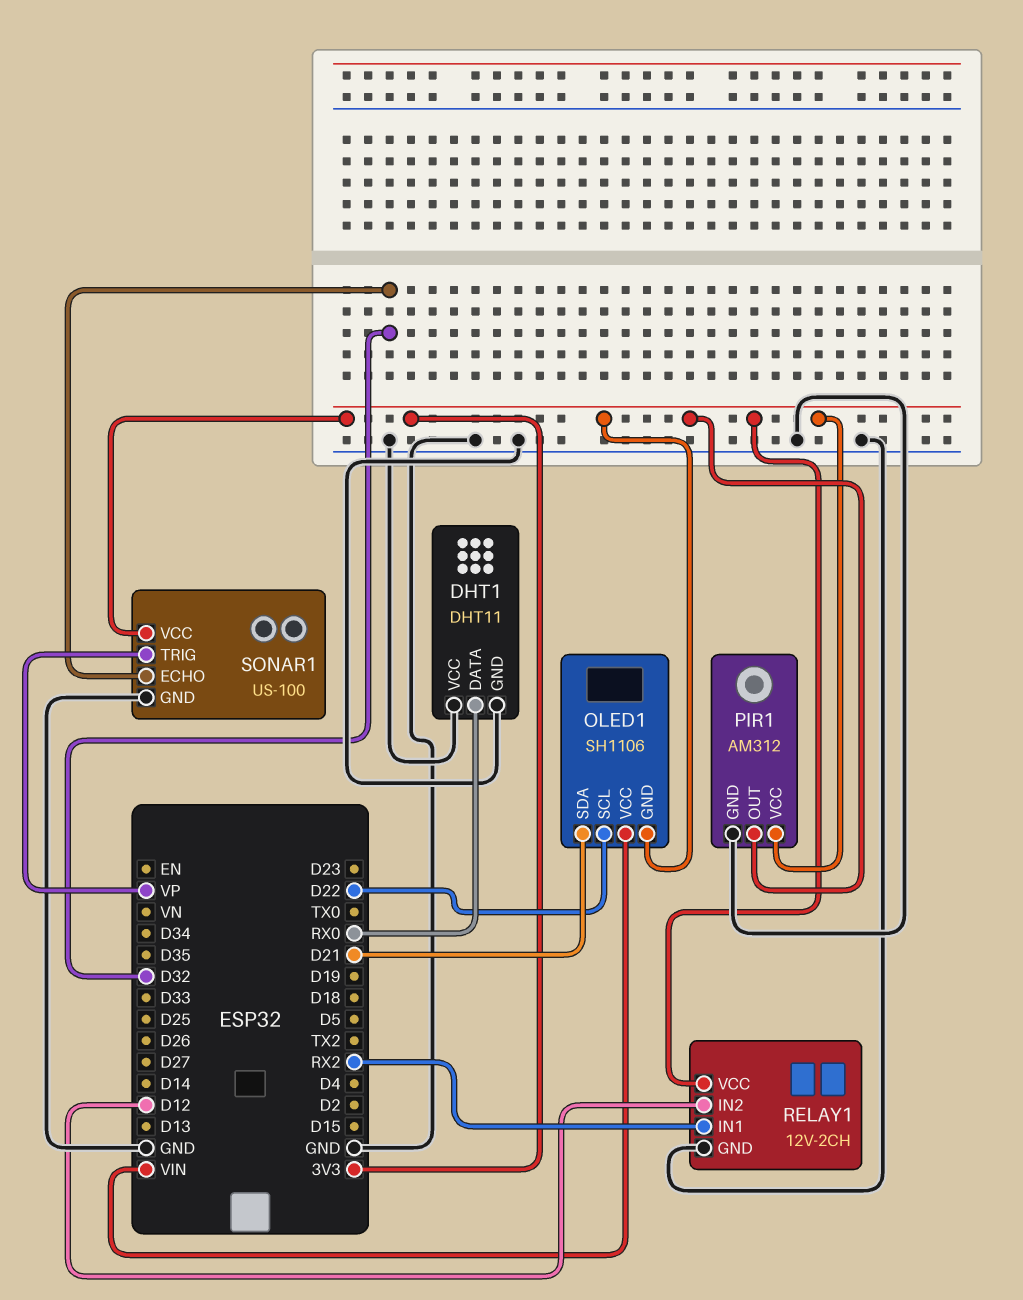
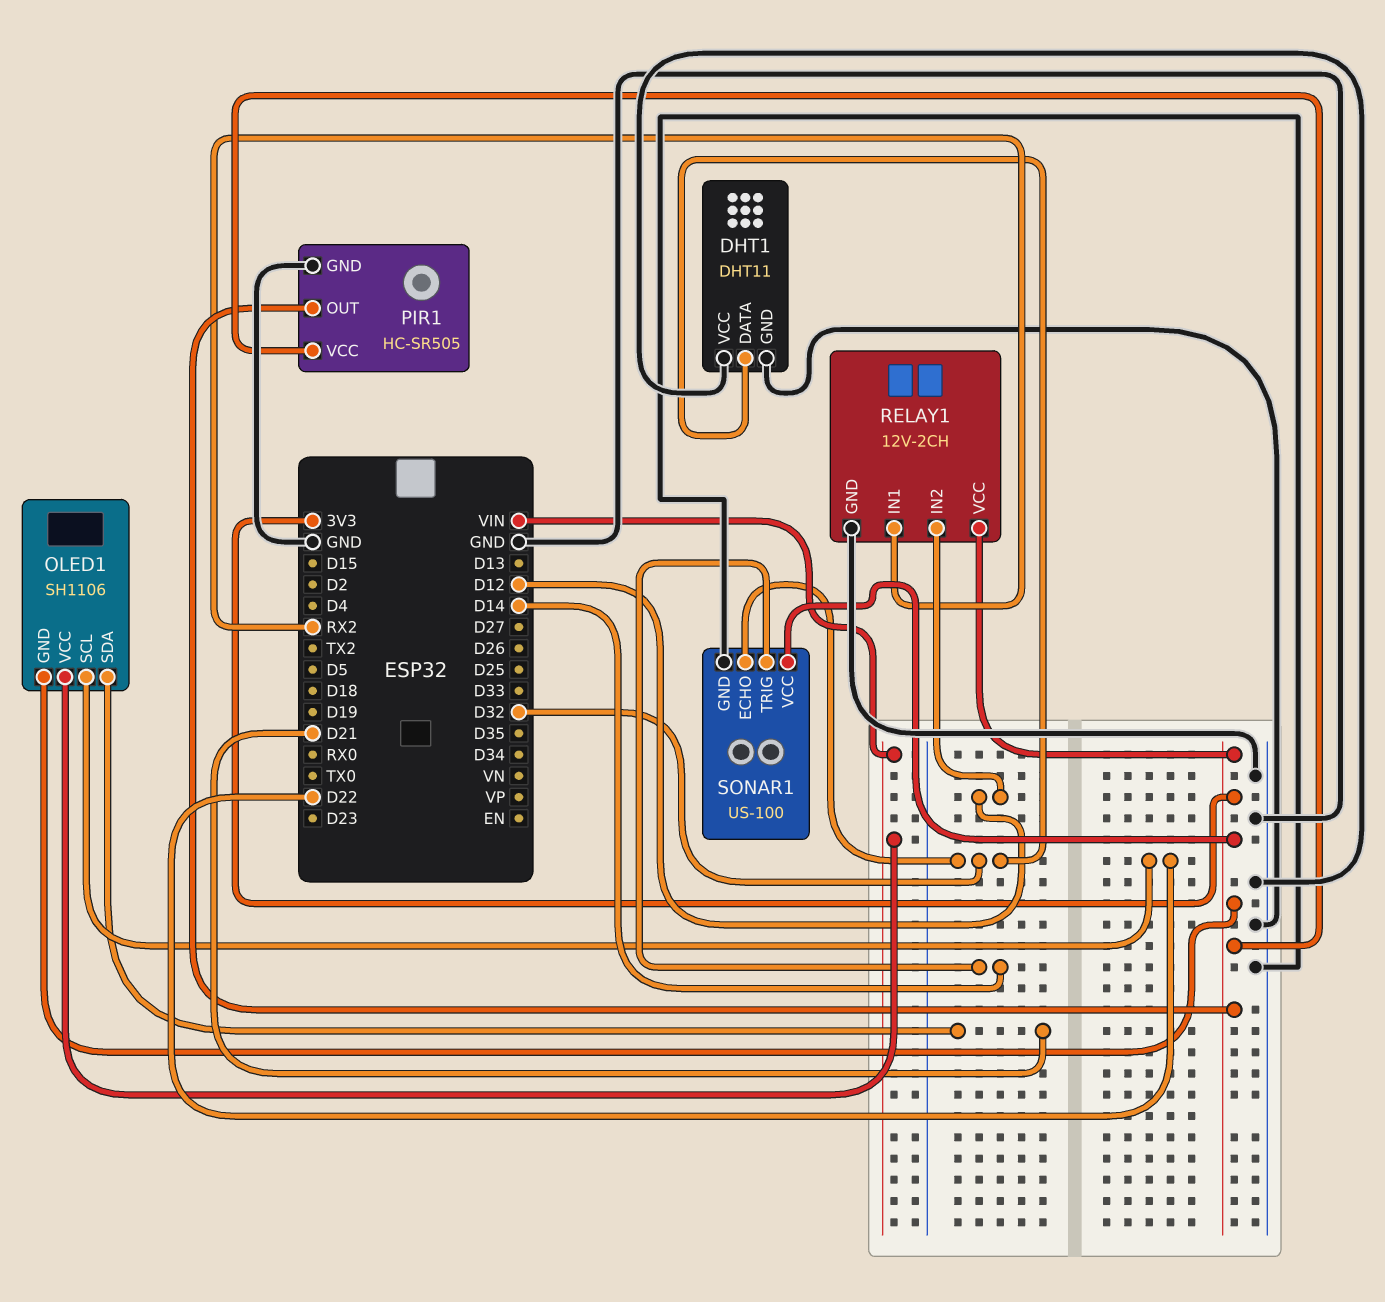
DHT1 pin DATA: RX0 -> D32
PIR1: AM312 -> HC-SR505
SONAR1 pin TRIG: VP -> D14

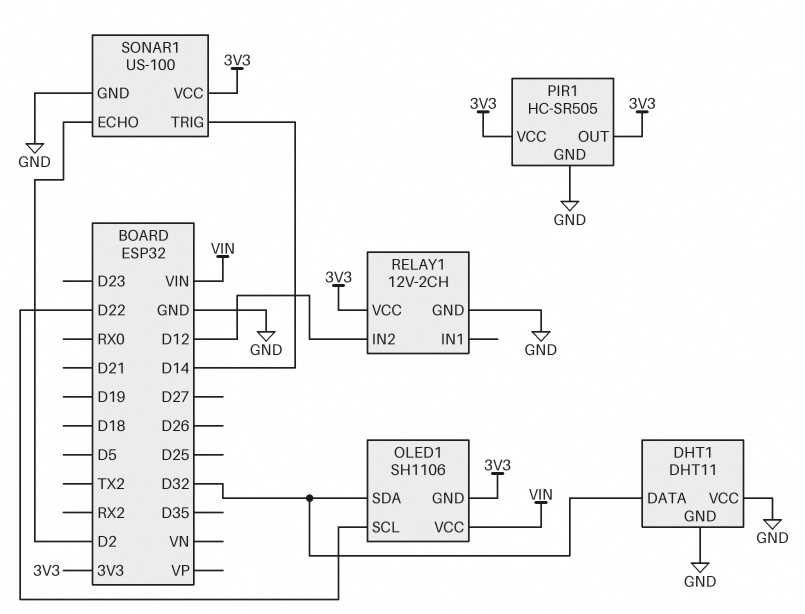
OLED1 pin SDA: D21 -> D32
RELAY1 pin IN1: RX2 -> none
SONAR1 pin ECHO: D32 -> D2

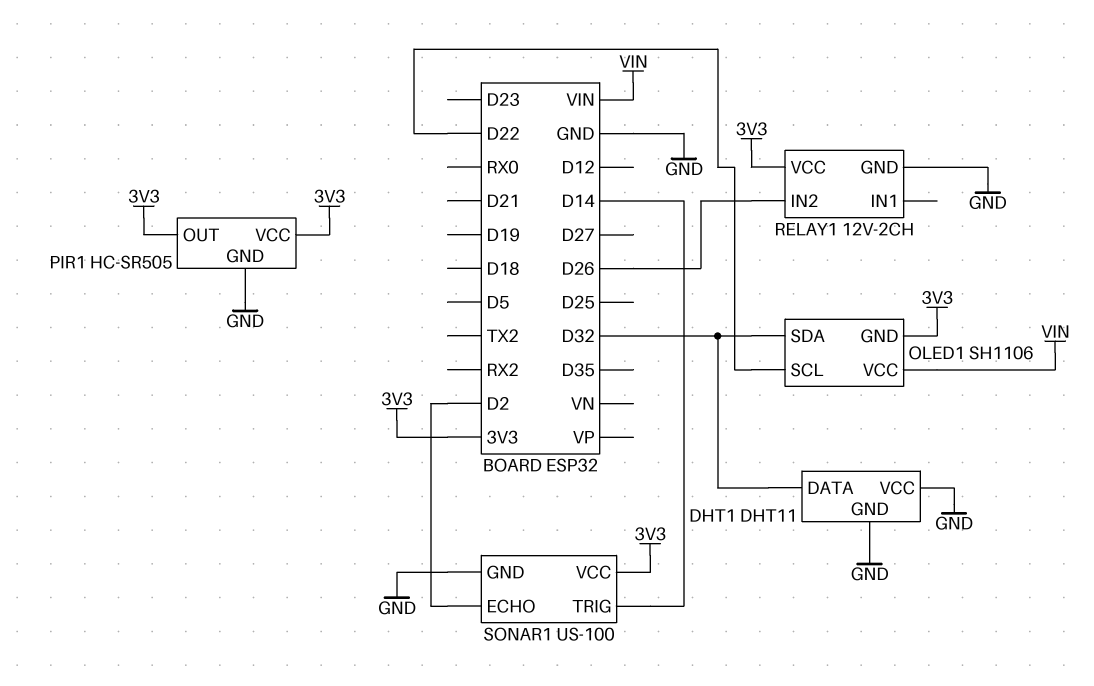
RELAY1 pin IN2: D12 -> D26

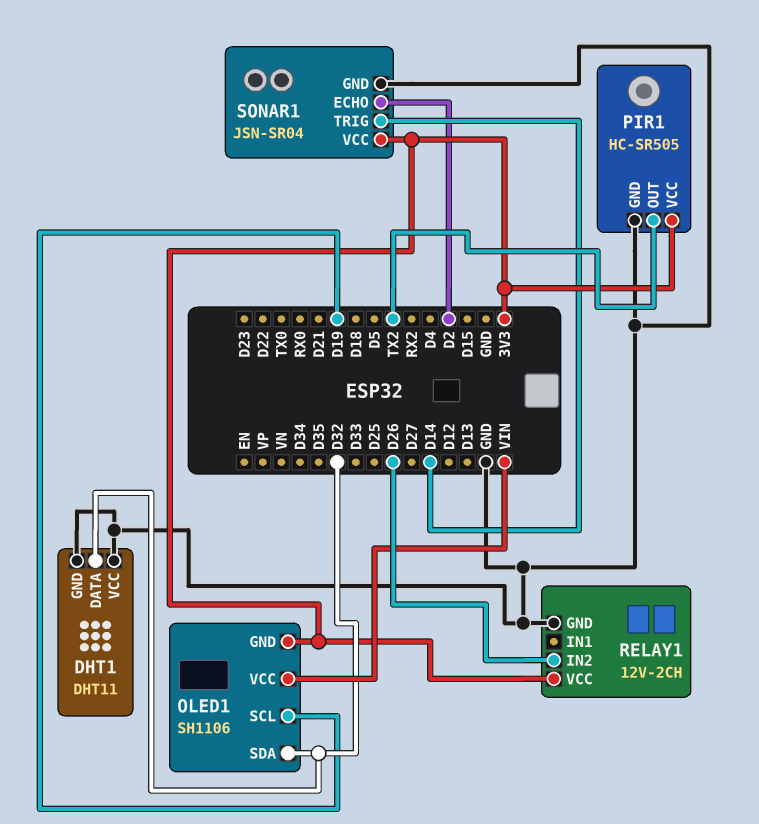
OLED1 pin SCL: D22 -> D19
PIR1 pin OUT: 3V3 -> TX2
SONAR1: US-100 -> JSN-SR04

